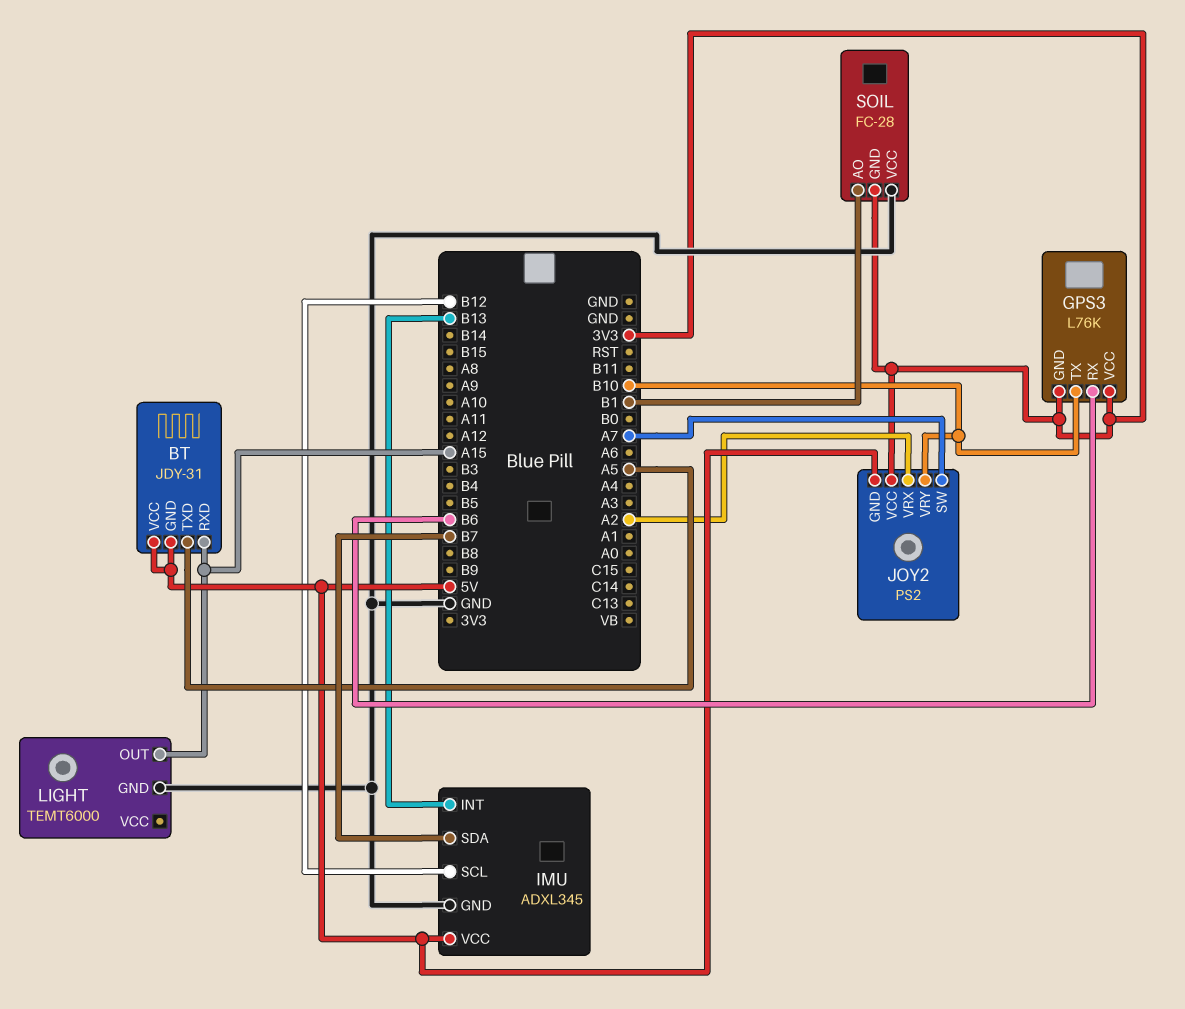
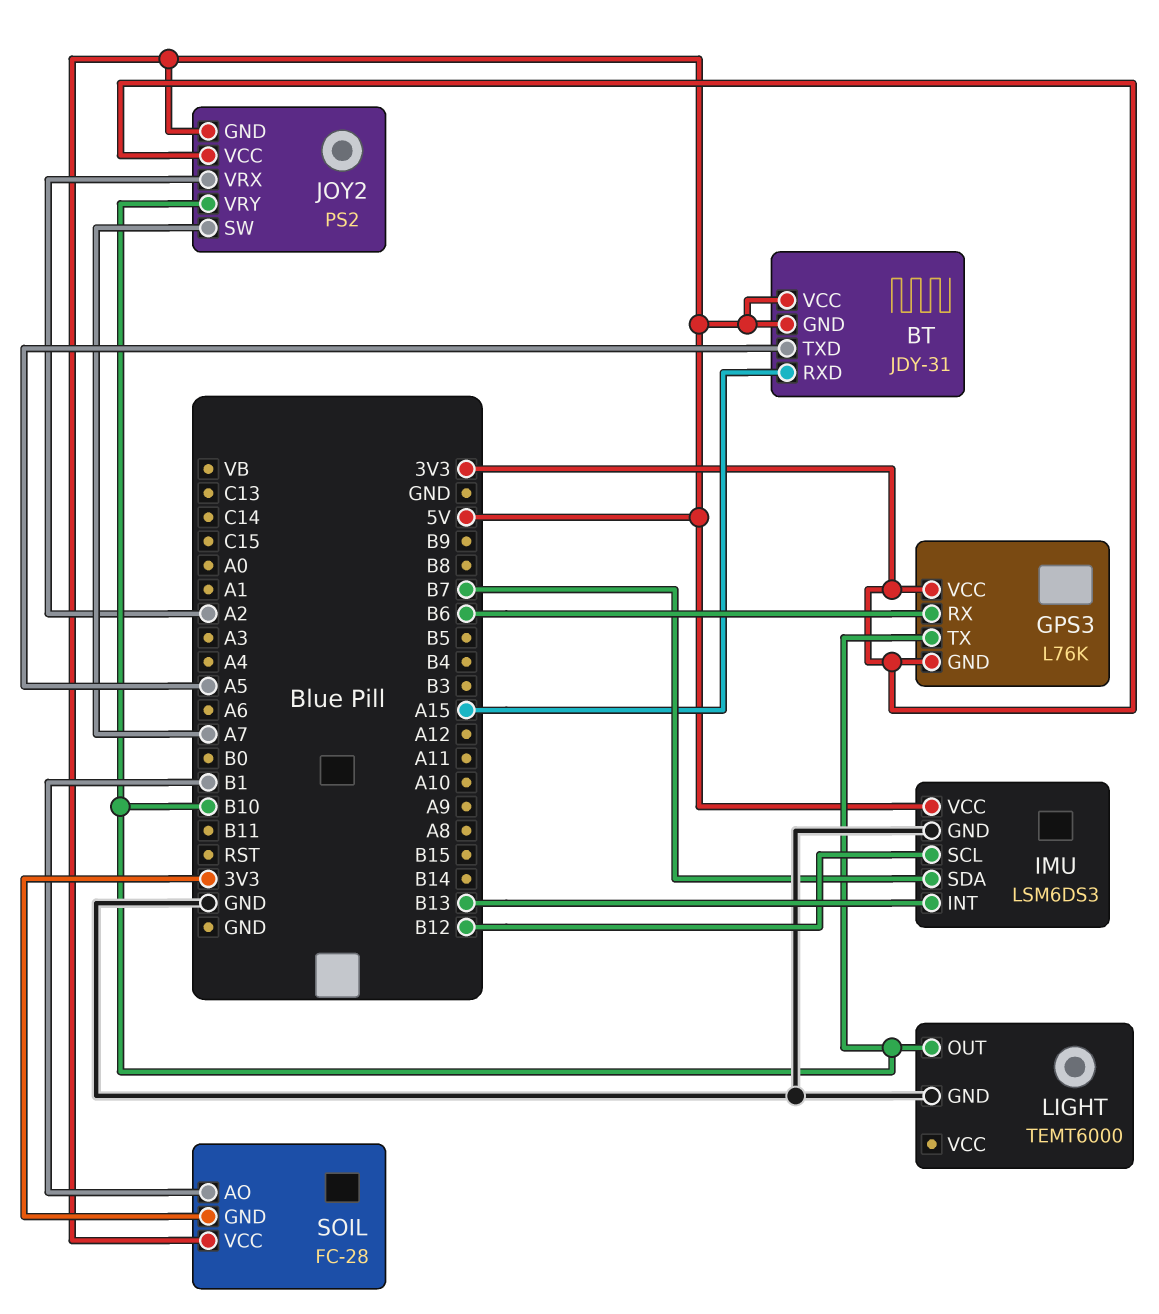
IMU: ADXL345 -> LSM6DS3
LIGHT pin OUT: A15 -> B10
SOIL pin VCC: GND -> 5V

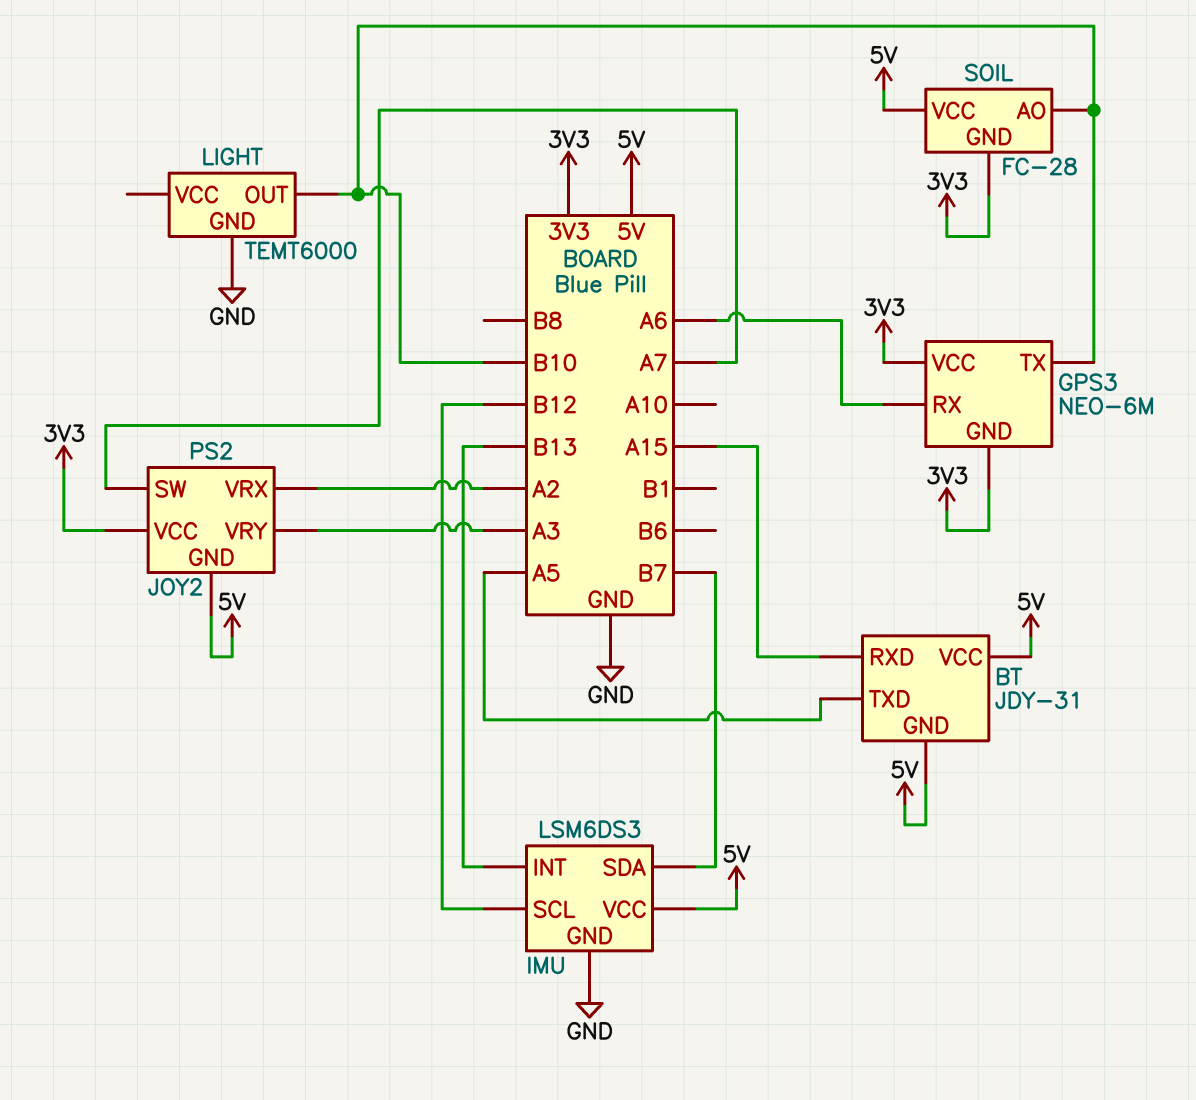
GPS3: L76K -> NEO-6M
GPS3 pin RX: B6 -> A6
JOY2 pin VRY: B10 -> A3
SOIL pin AO: B1 -> B10

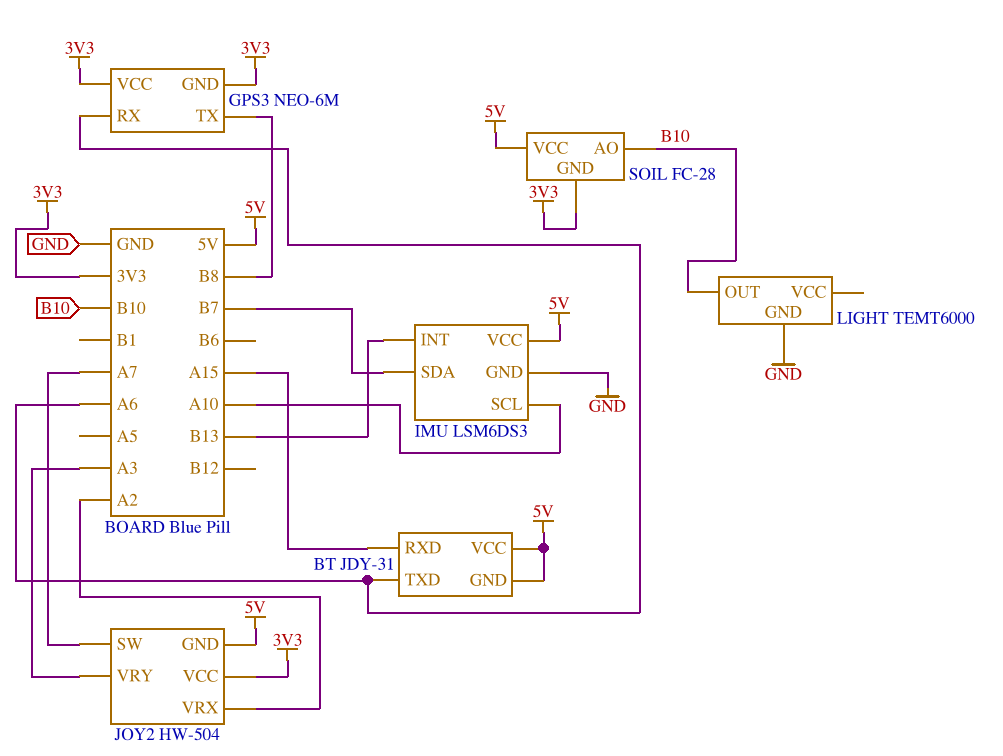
BT pin TXD: A5 -> A6
GPS3 pin TX: B10 -> B8
IMU pin SCL: B12 -> A10
JOY2: PS2 -> HW-504

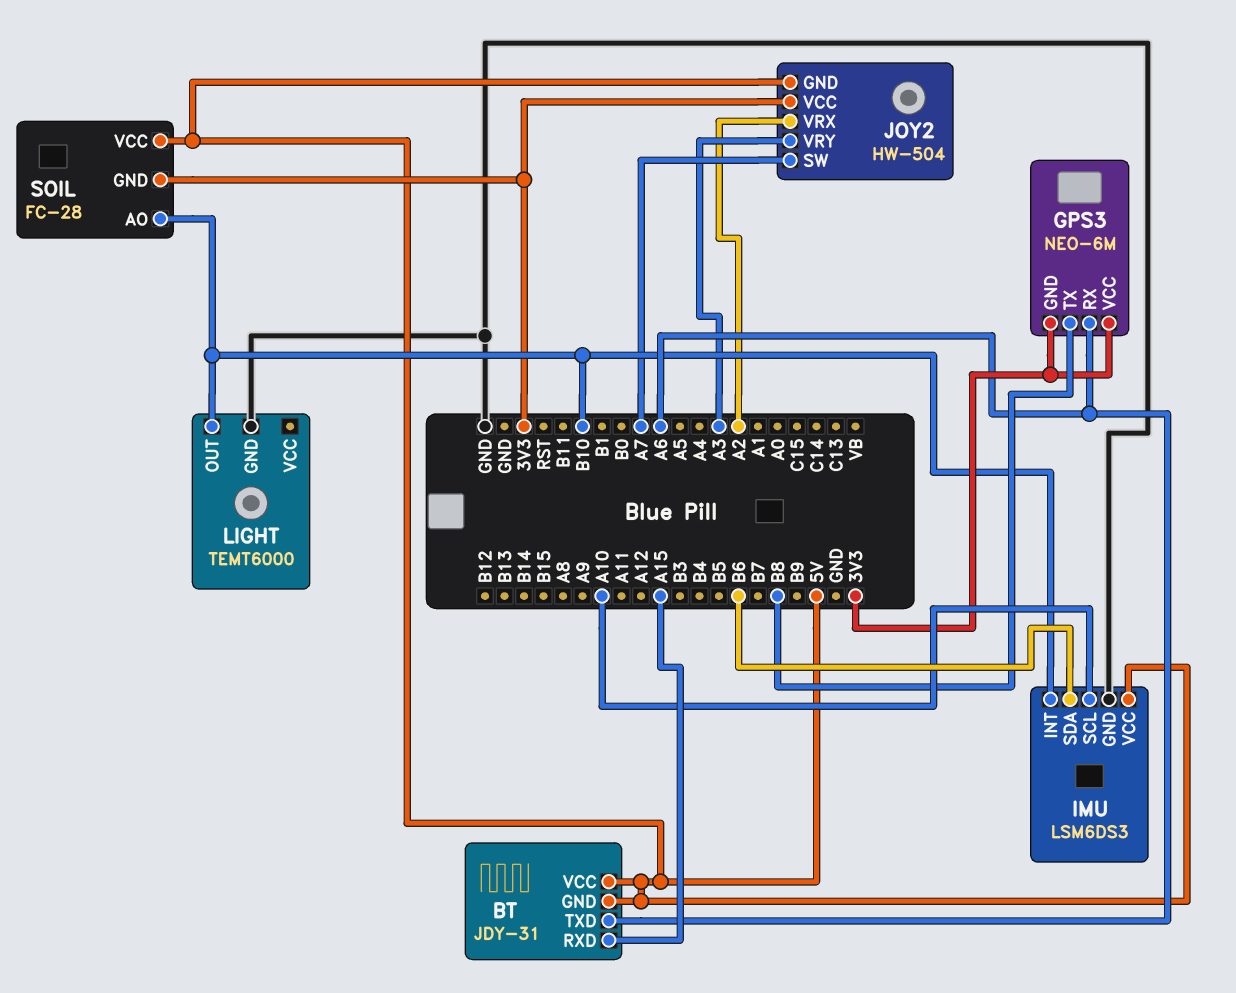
IMU pin INT: B13 -> B10
IMU pin SDA: B7 -> B6

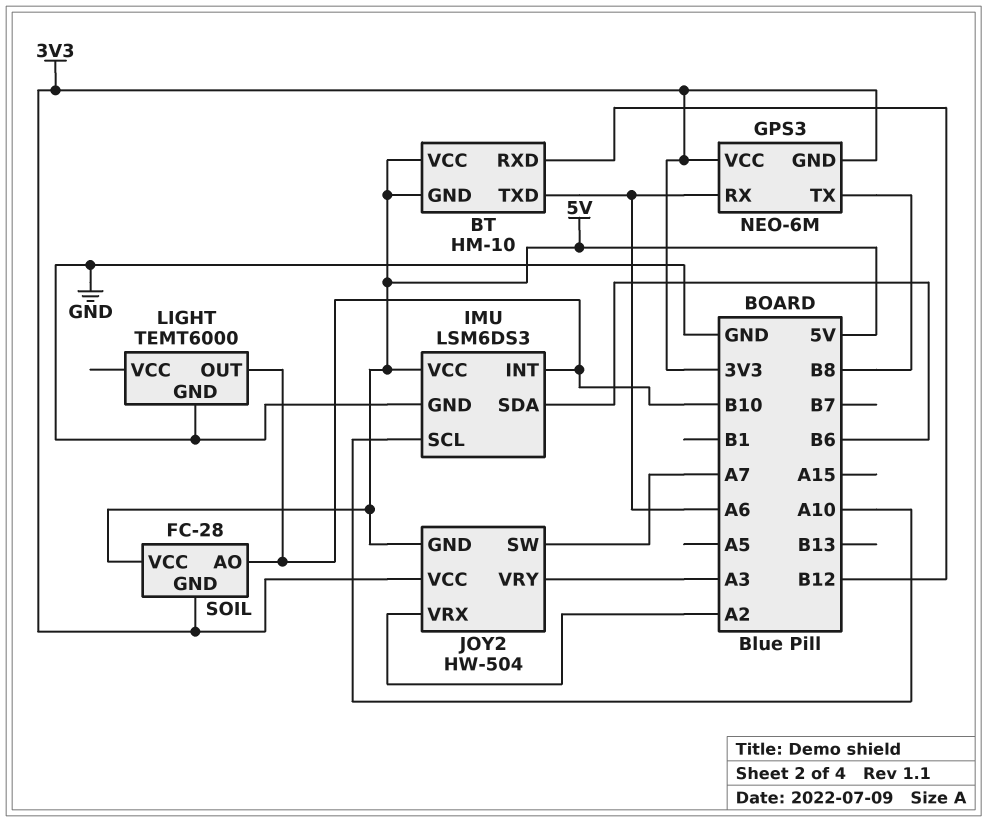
BT: JDY-31 -> HM-10
BT pin RXD: A15 -> B12

